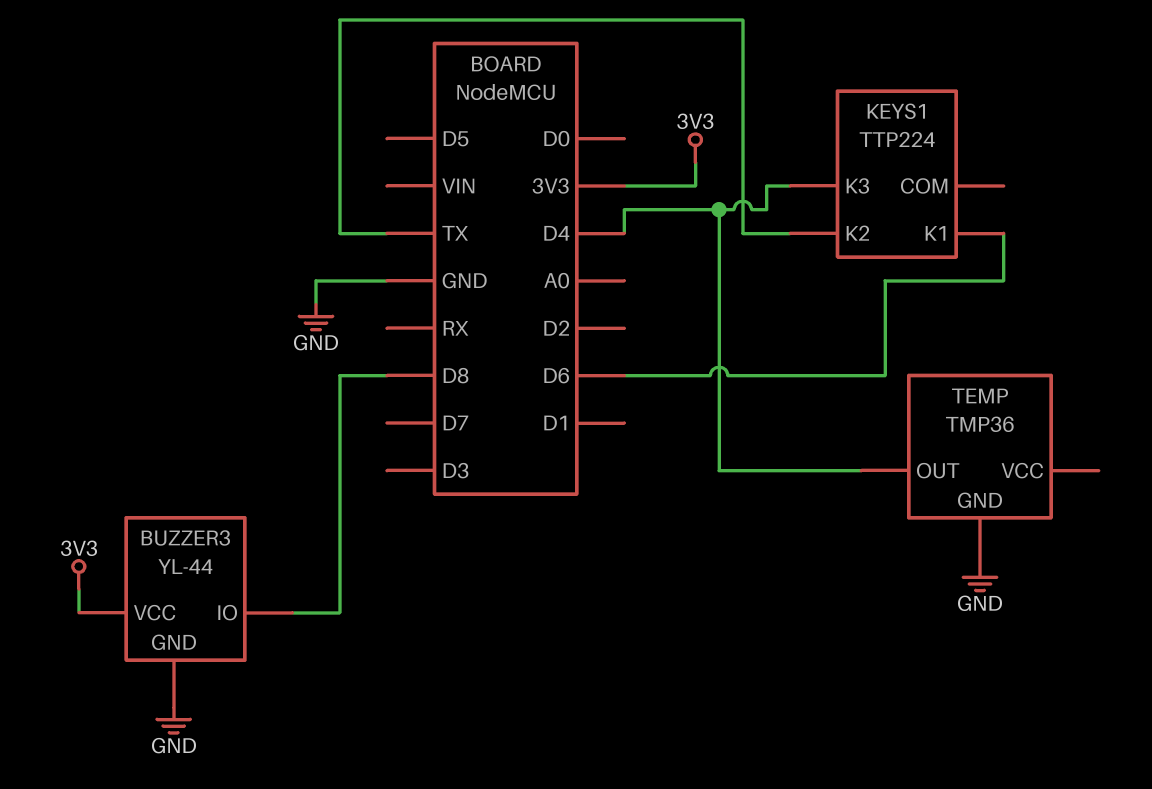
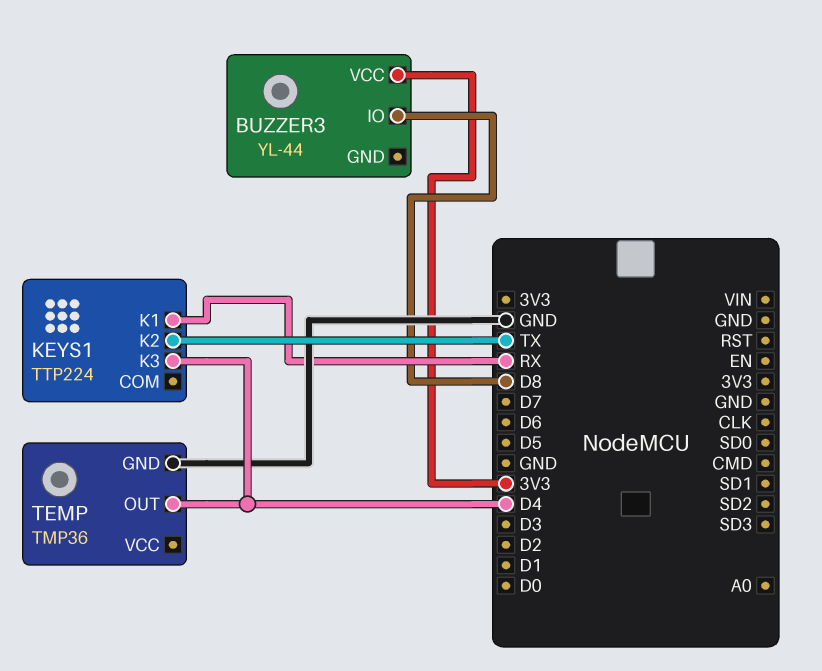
BUZZER3 pin GND: GND -> none
KEYS1 pin K1: D6 -> RX

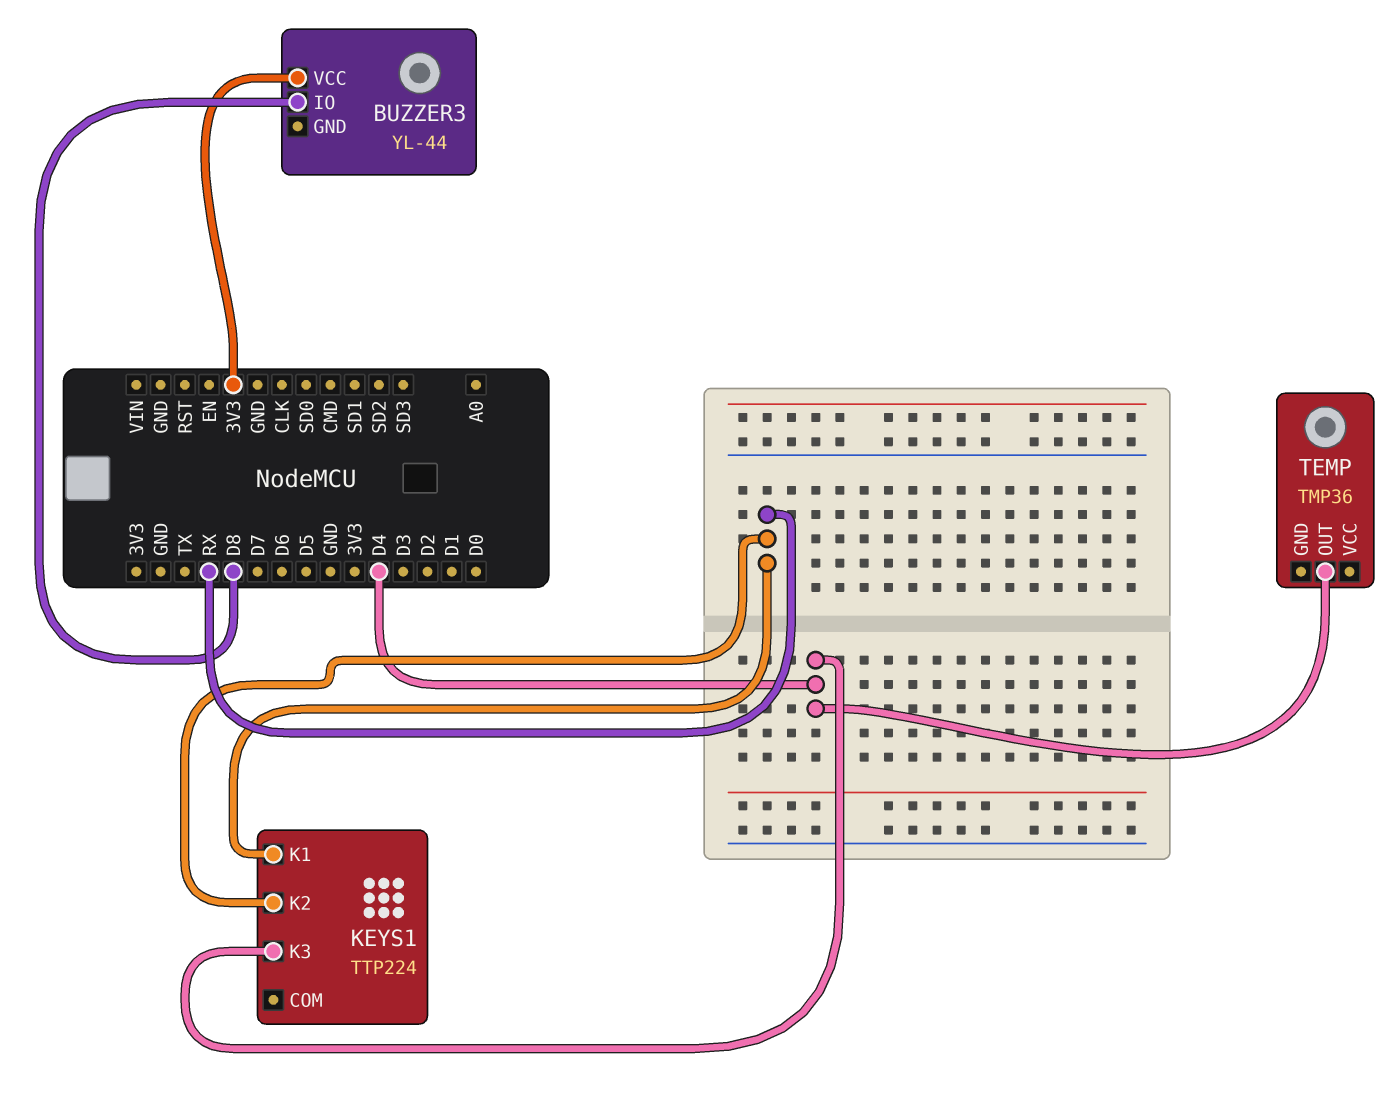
KEYS1 pin K2: TX -> RX
TEMP pin GND: GND -> none

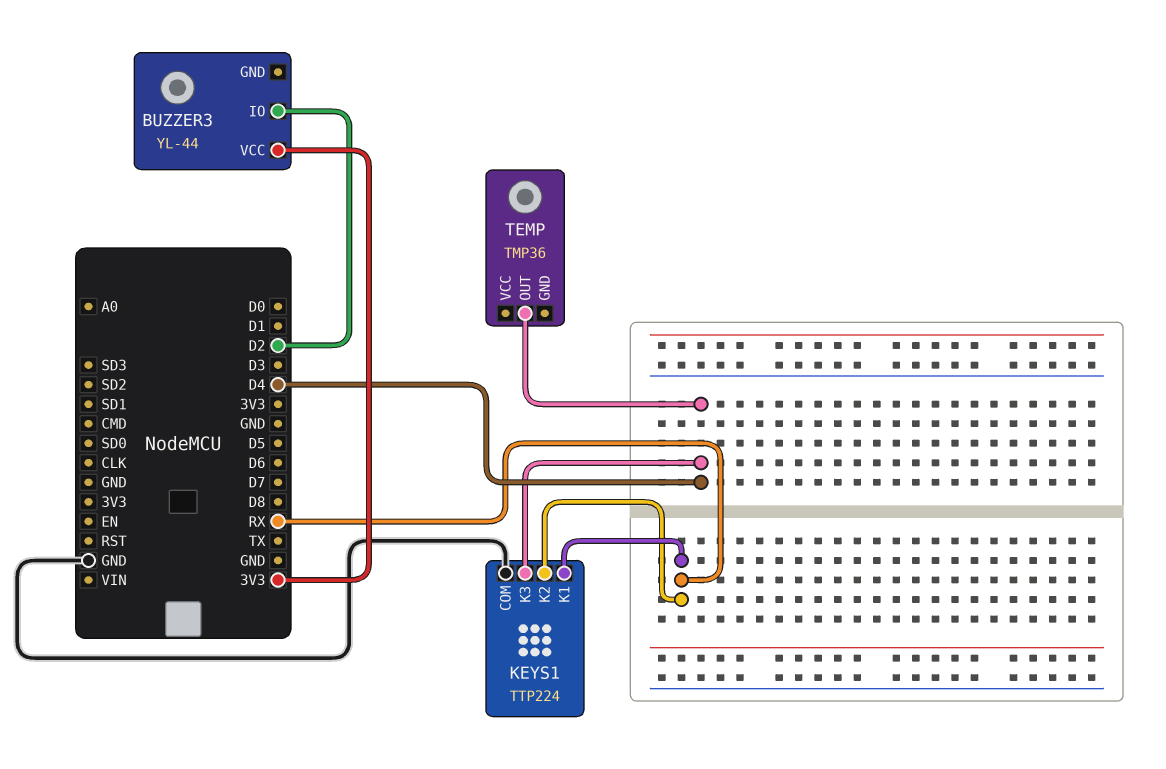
BUZZER3 pin IO: D8 -> D2
KEYS1 pin COM: none -> GND

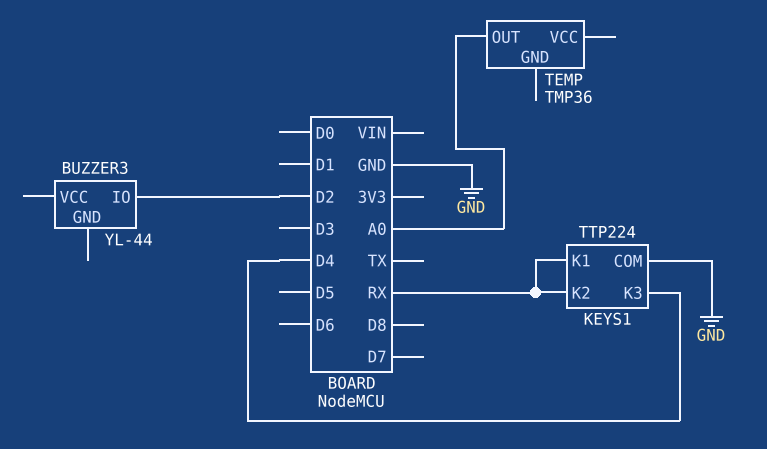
BUZZER3 pin VCC: 3V3 -> none
TEMP pin OUT: D4 -> A0

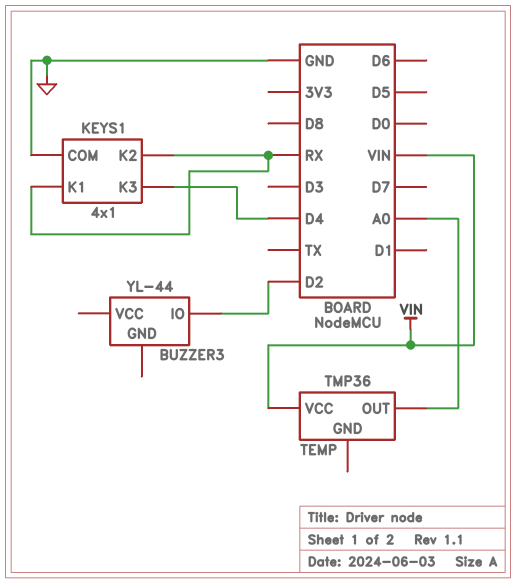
KEYS1: TTP224 -> 4x1
TEMP pin VCC: none -> VIN

